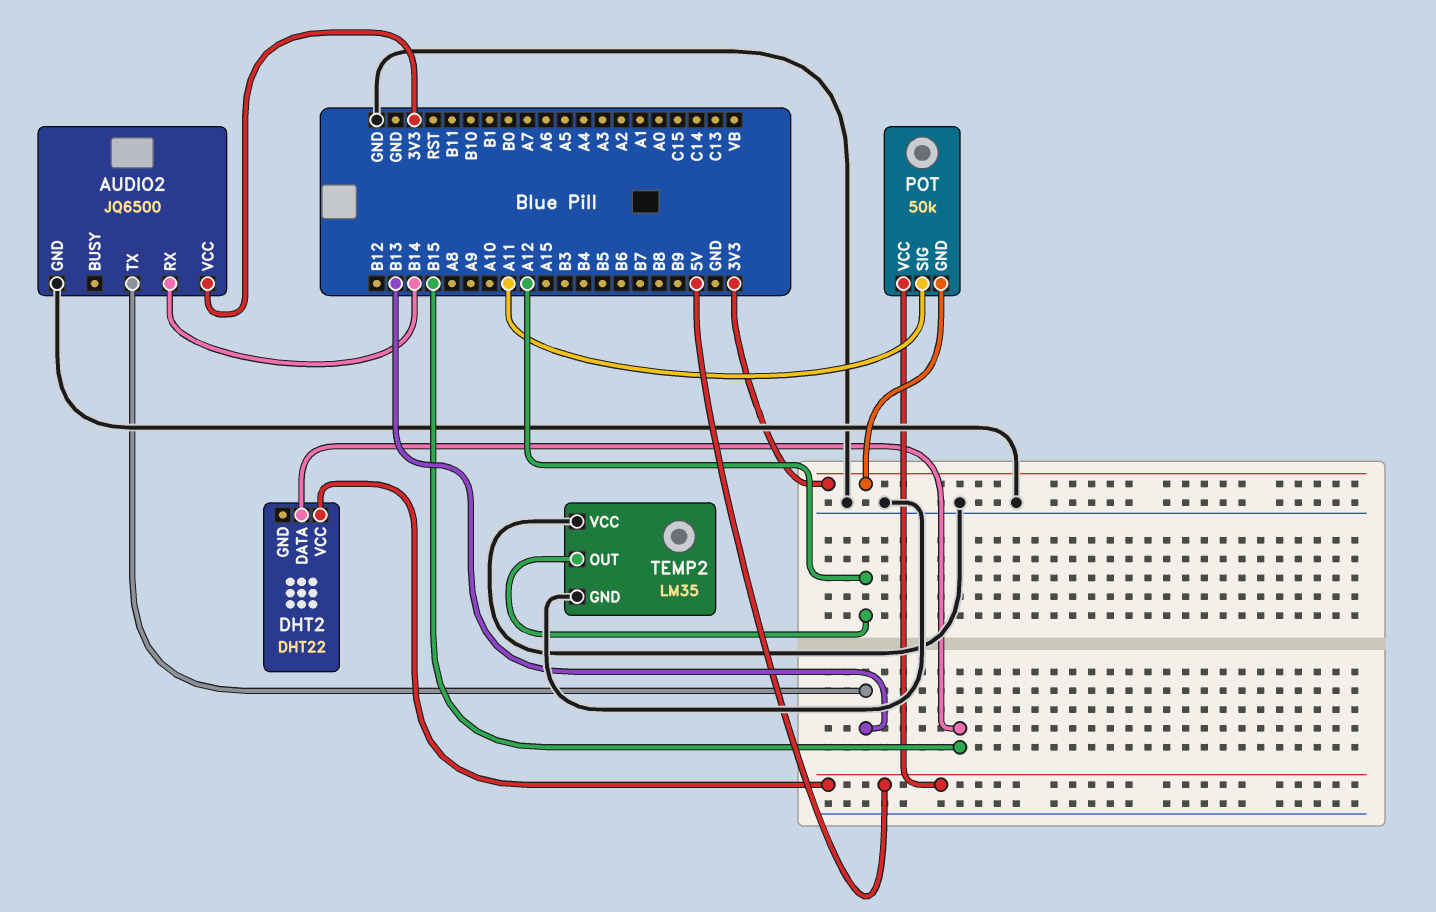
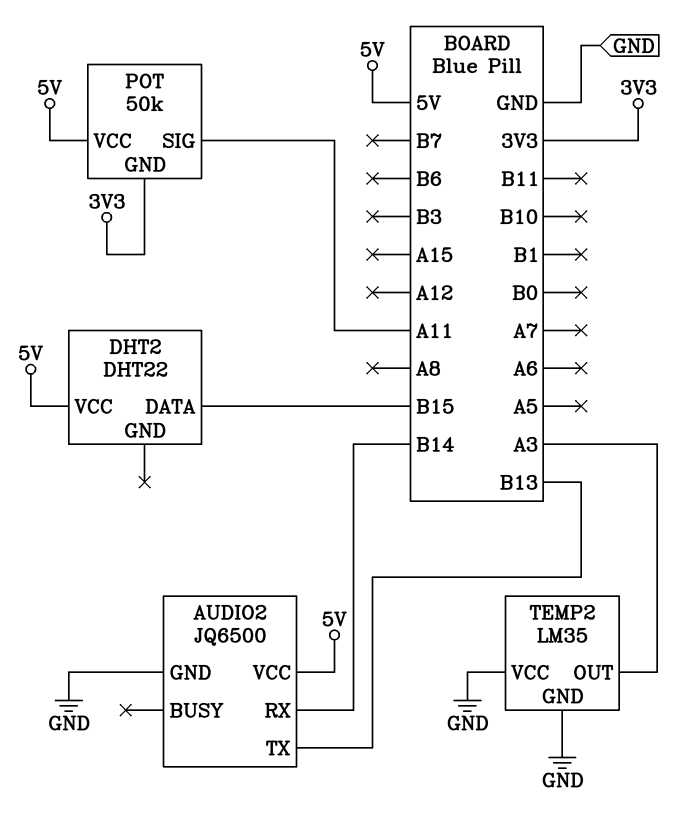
AUDIO2 pin VCC: 3V3 -> 5V
TEMP2 pin OUT: A12 -> A3

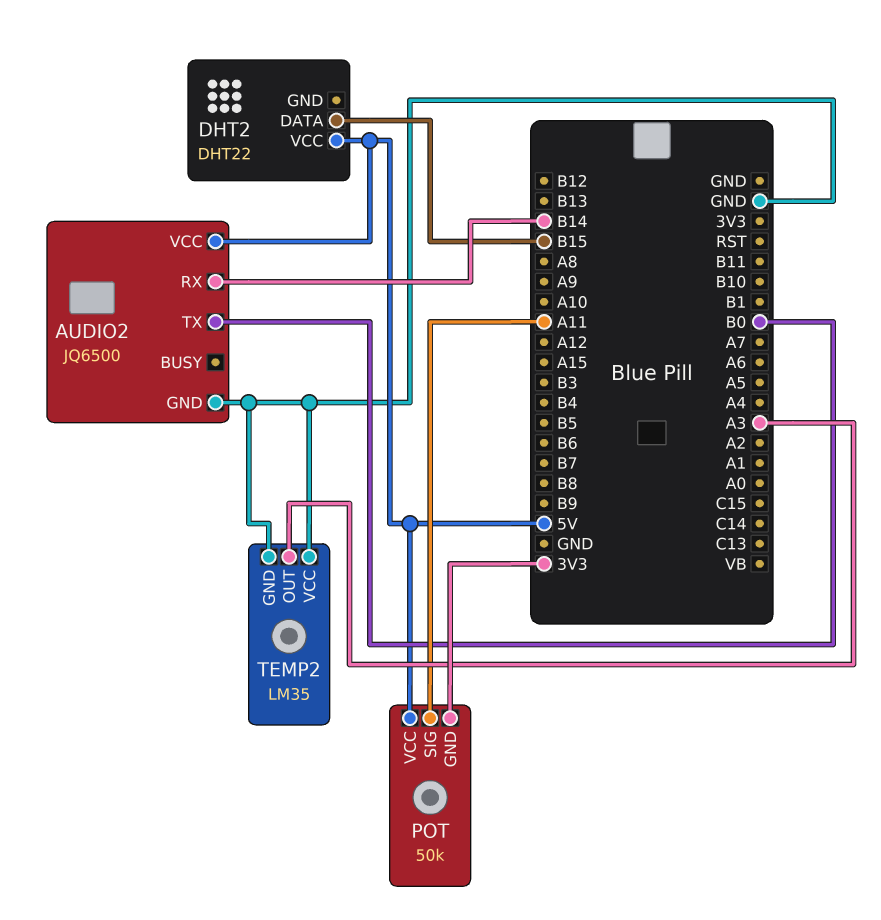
AUDIO2 pin TX: B13 -> B0

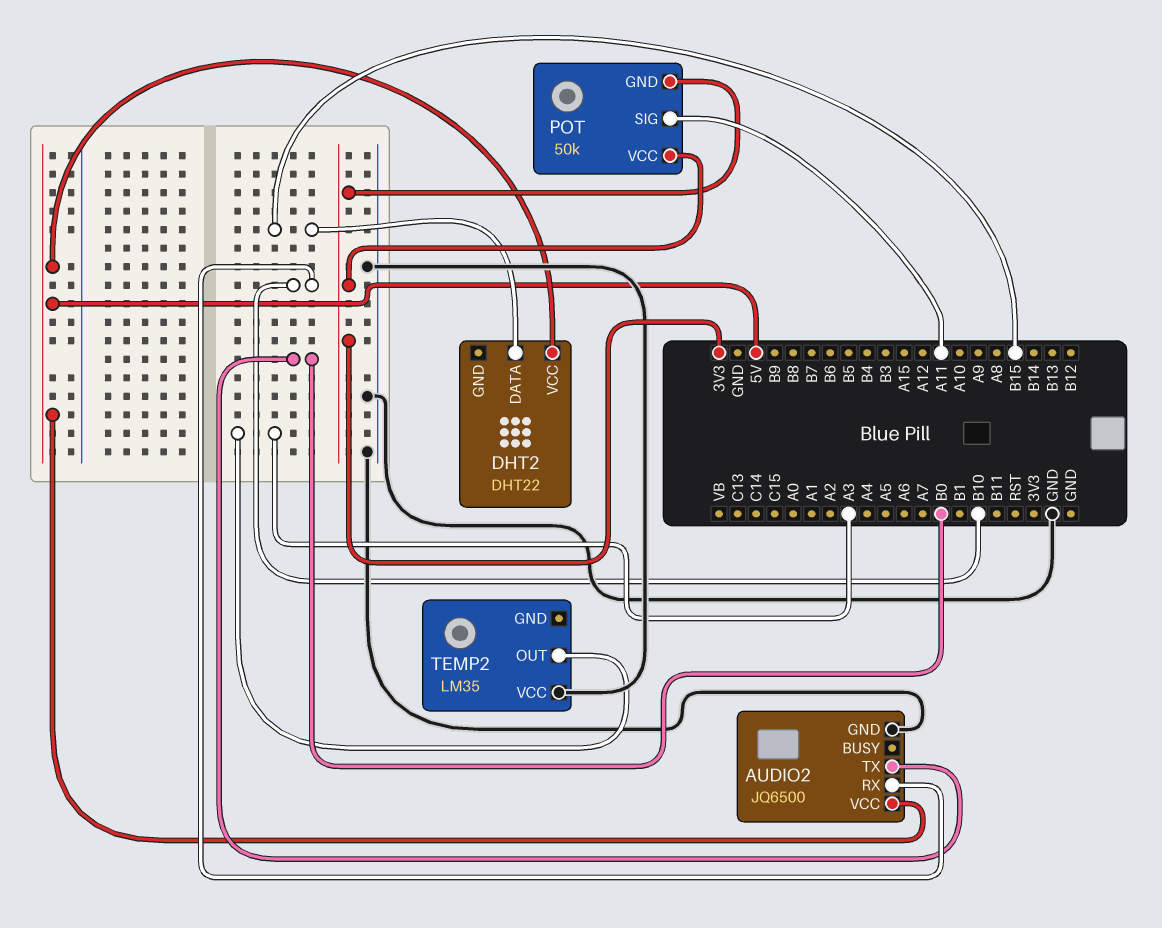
AUDIO2 pin RX: B14 -> B10
POT pin VCC: 5V -> 3V3
TEMP2 pin GND: GND -> none

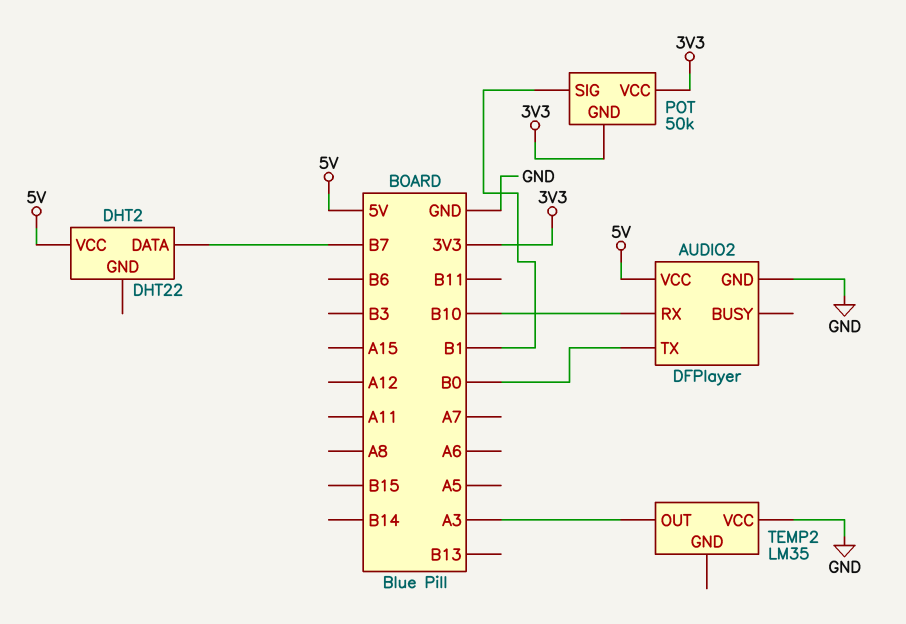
AUDIO2: JQ6500 -> DFPlayer
DHT2 pin DATA: B15 -> B7
POT pin SIG: A11 -> B1

